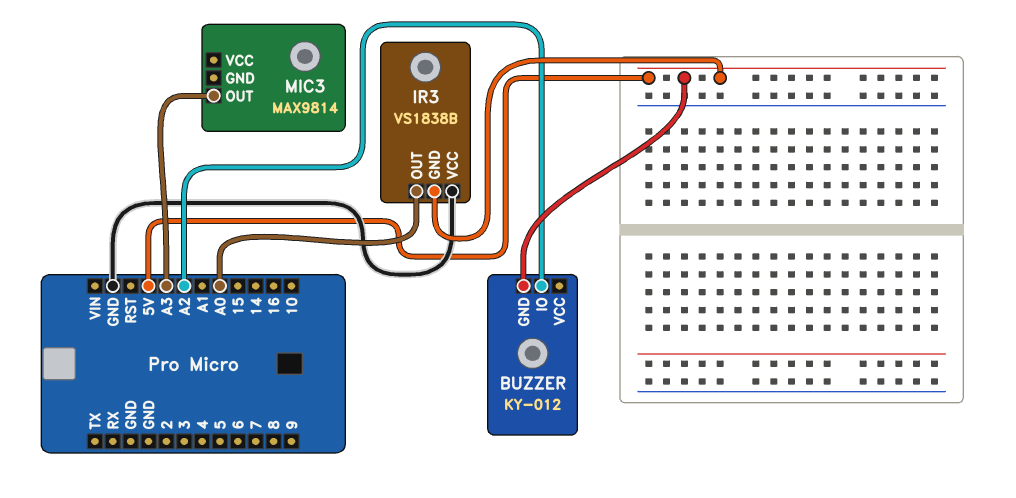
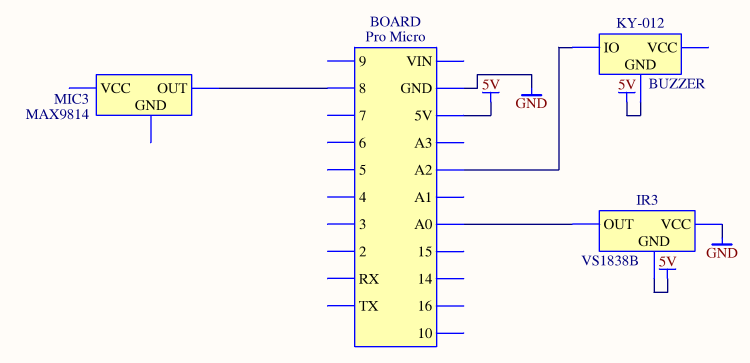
MIC3 pin OUT: A3 -> 8

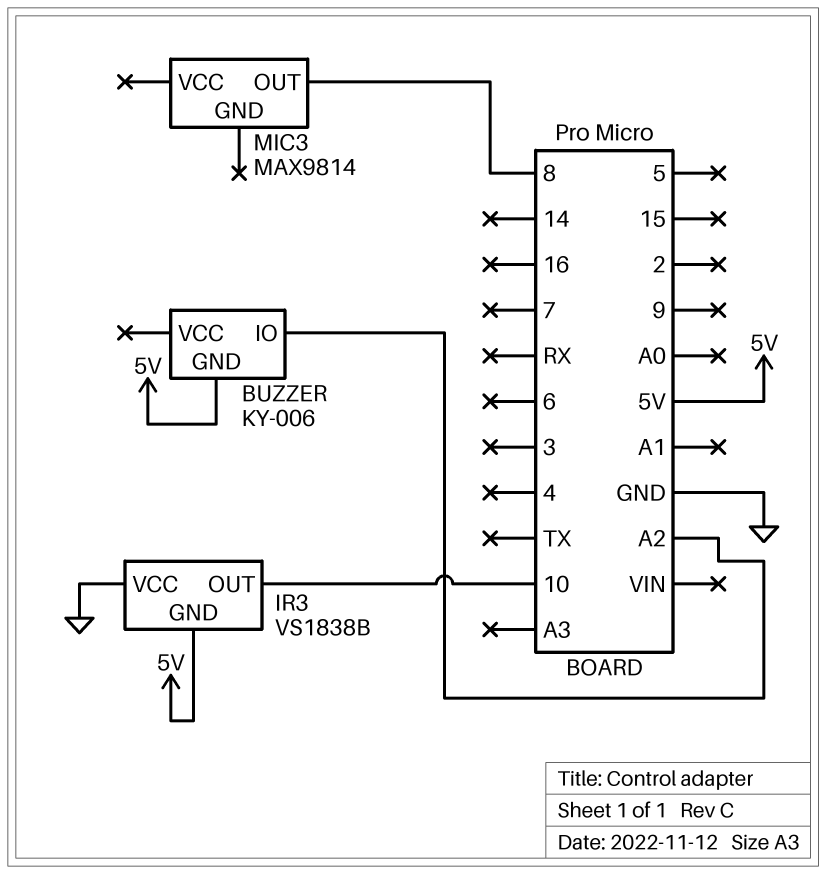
BUZZER: KY-012 -> KY-006
IR3 pin OUT: A0 -> 10

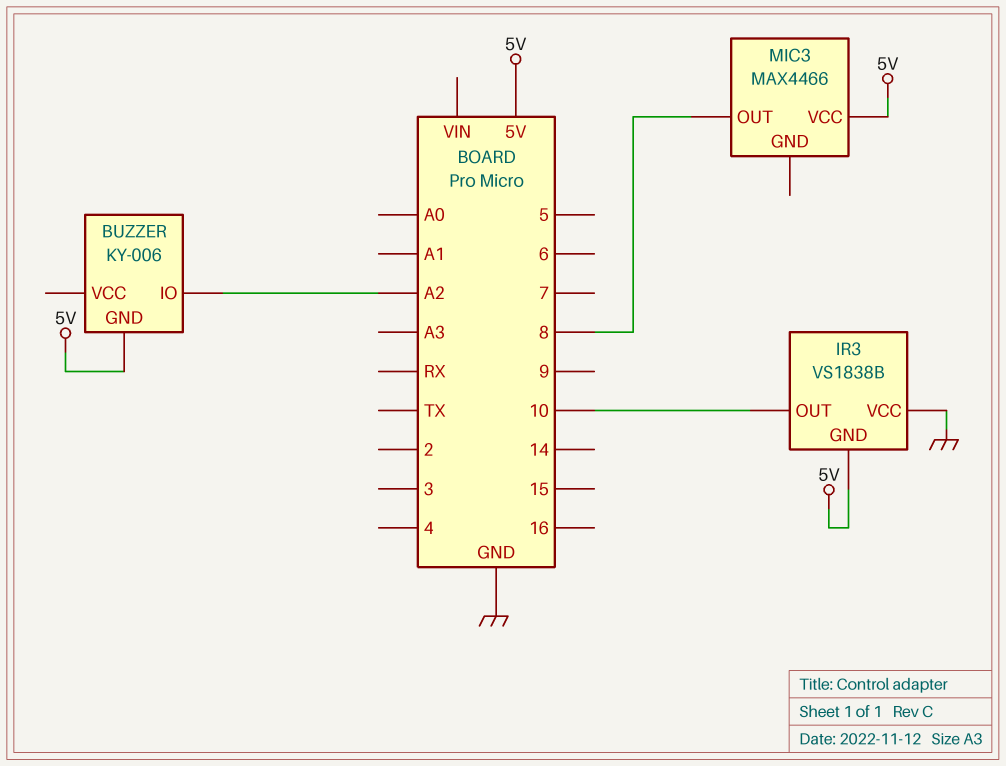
MIC3: MAX9814 -> MAX4466
MIC3 pin VCC: none -> 5V

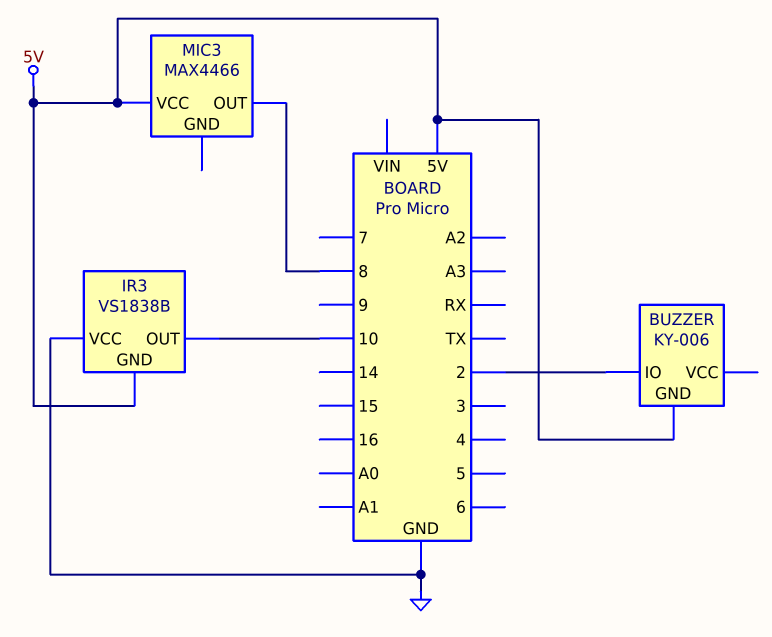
BUZZER pin IO: A2 -> 2

